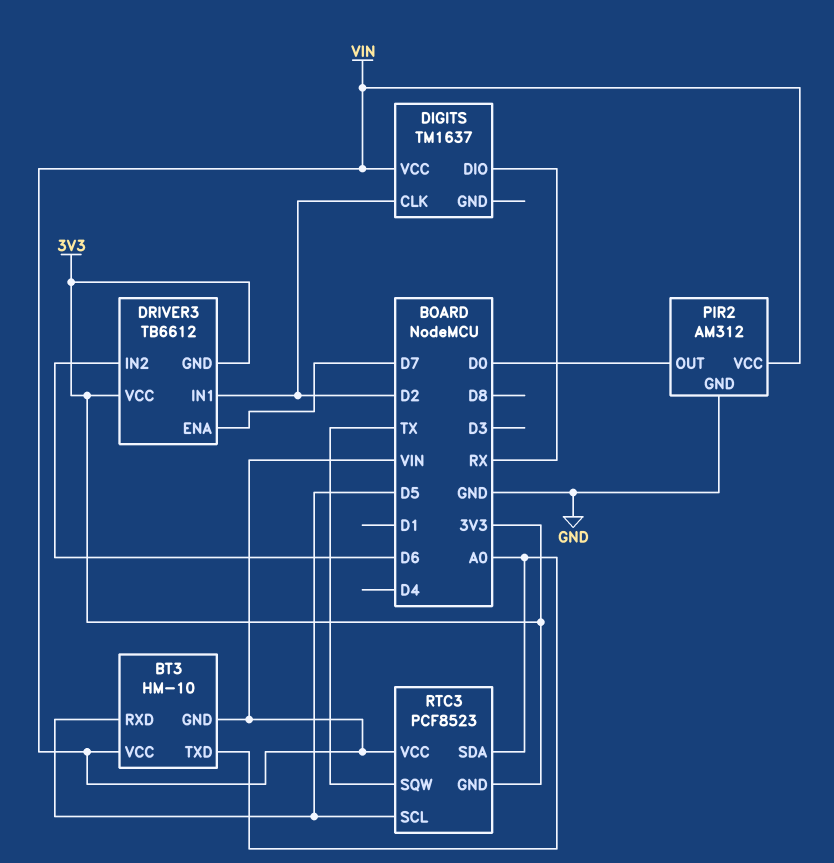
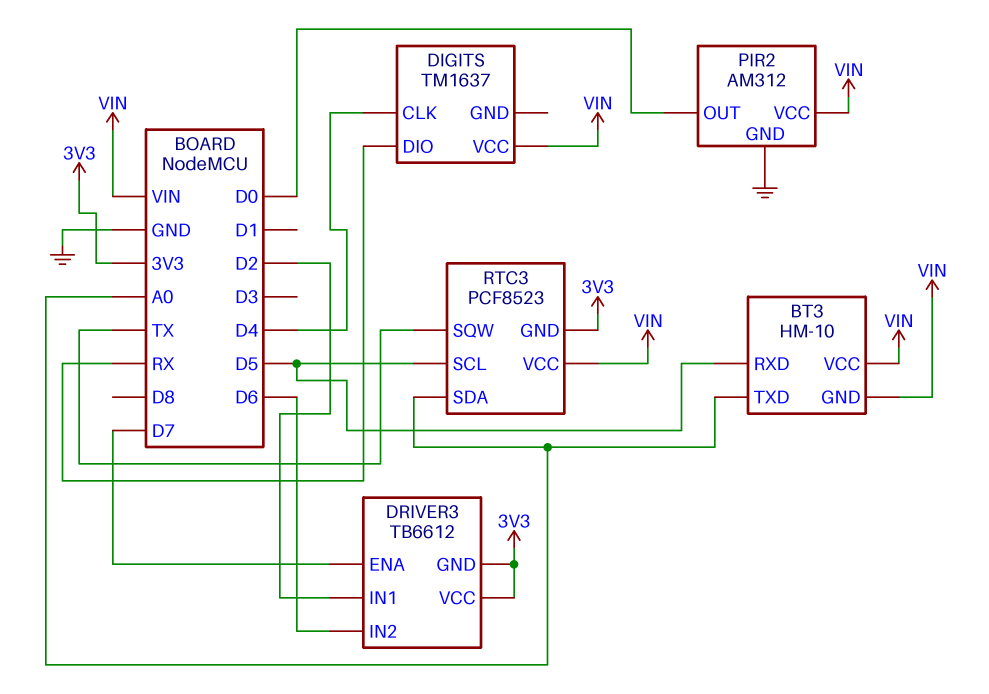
DIGITS pin CLK: D2 -> D4

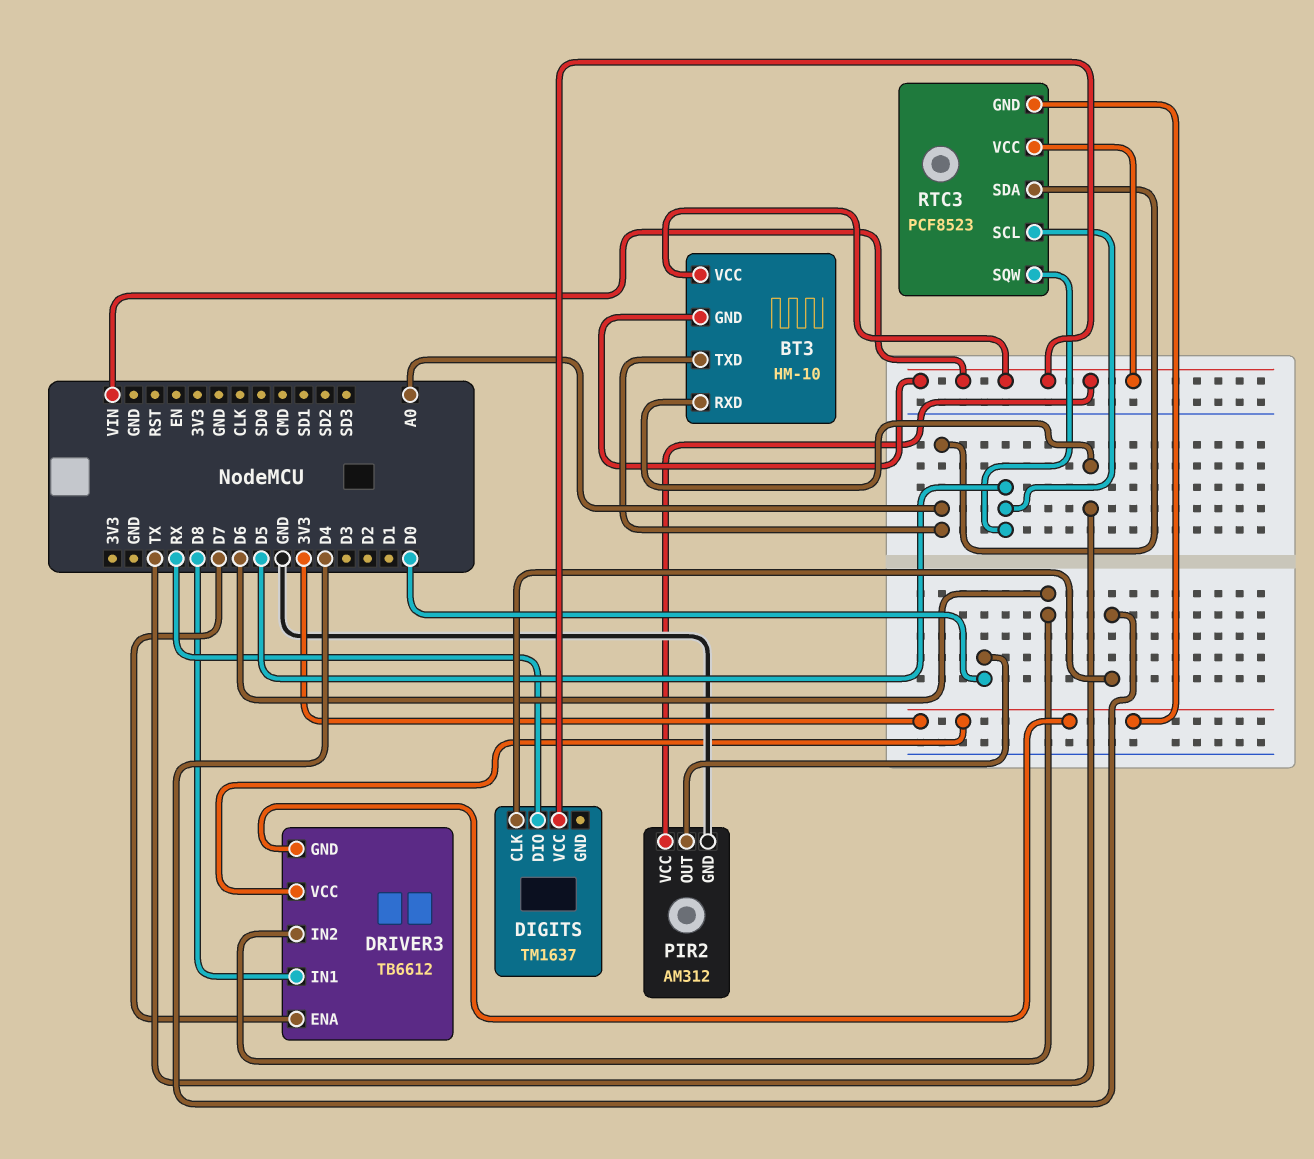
BT3 pin RXD: D5 -> TX
DRIVER3 pin IN1: D2 -> D8
RTC3 pin SQW: TX -> D5

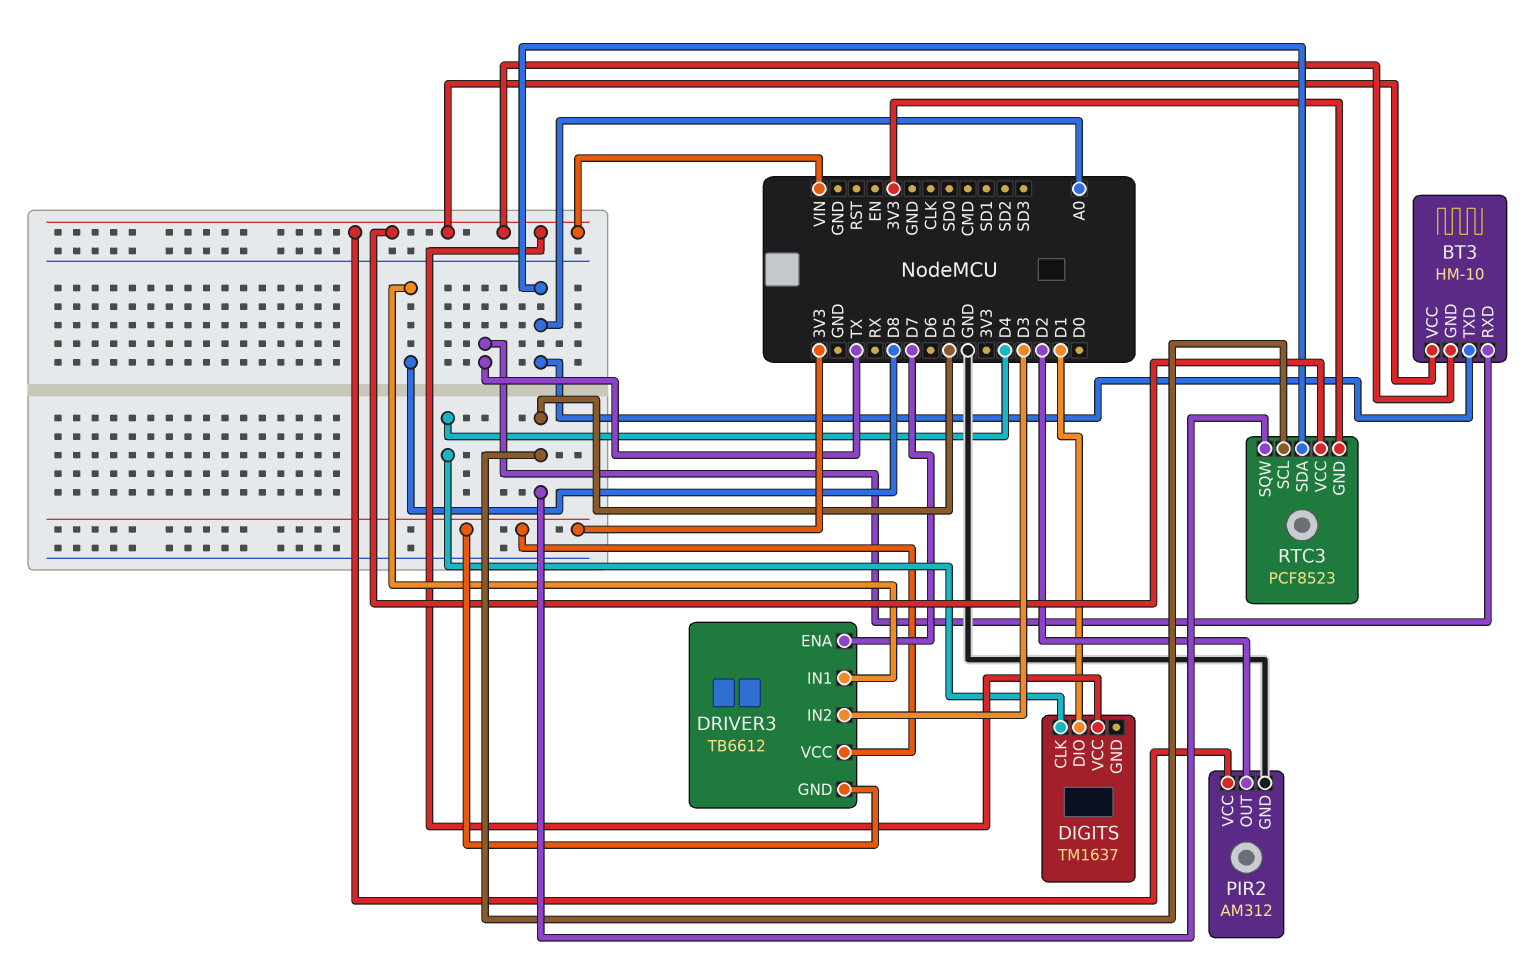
DIGITS pin DIO: RX -> D1
DRIVER3 pin IN2: D6 -> D3
PIR2 pin OUT: D0 -> D2

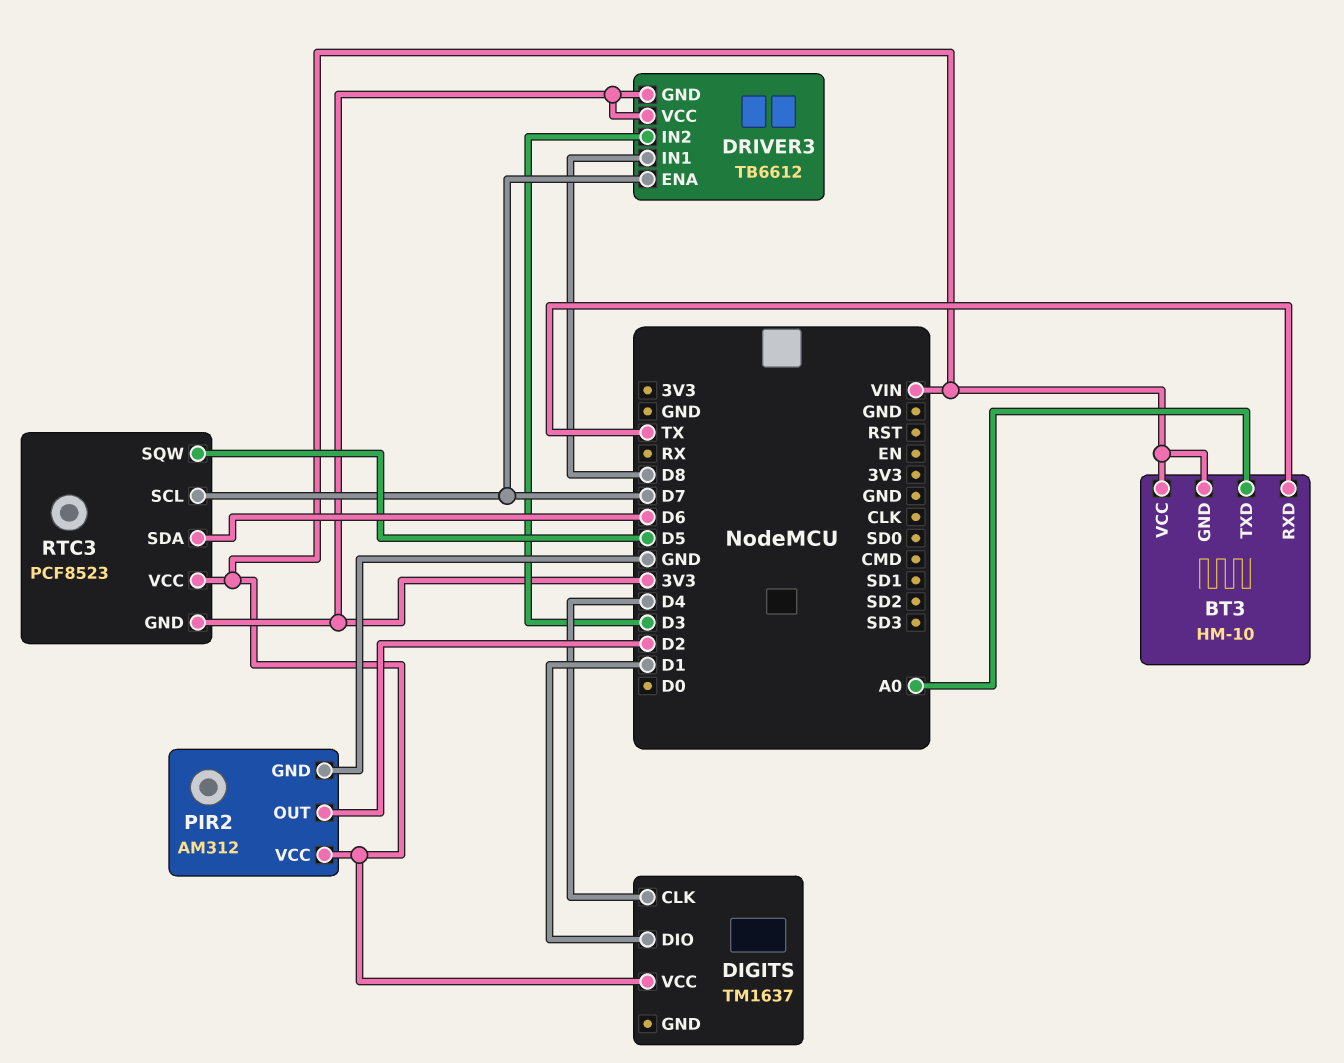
RTC3 pin SCL: D5 -> D7
RTC3 pin SDA: A0 -> D6

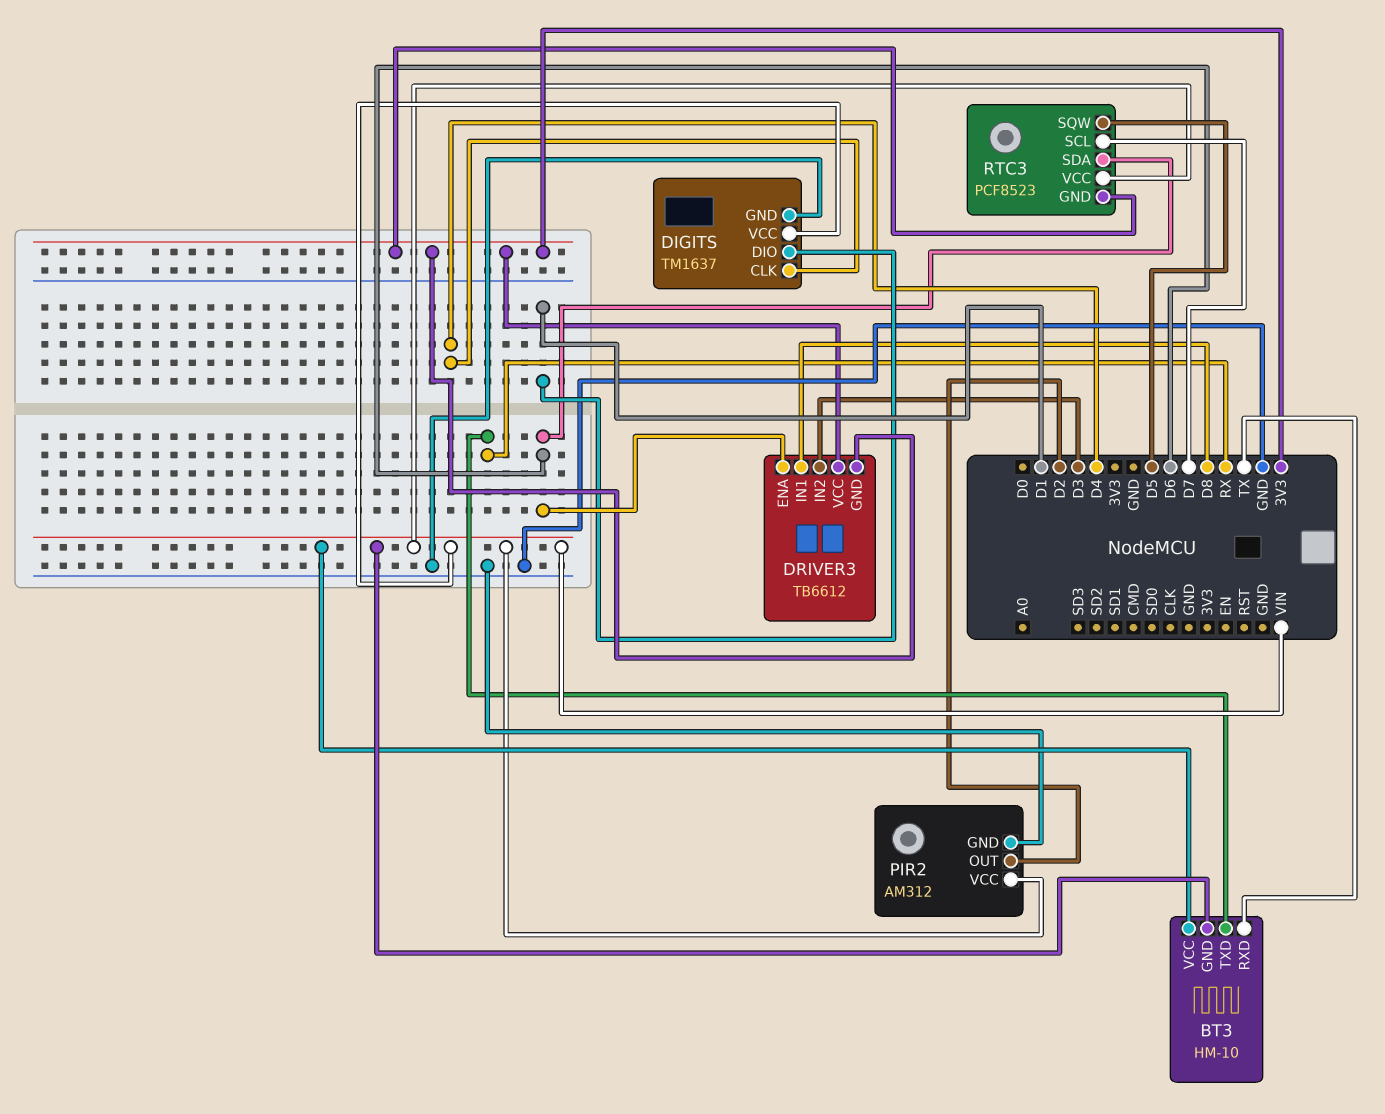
BT3 pin TXD: A0 -> RX
DIGITS pin GND: none -> GND
DRIVER3 pin ENA: D7 -> D6

